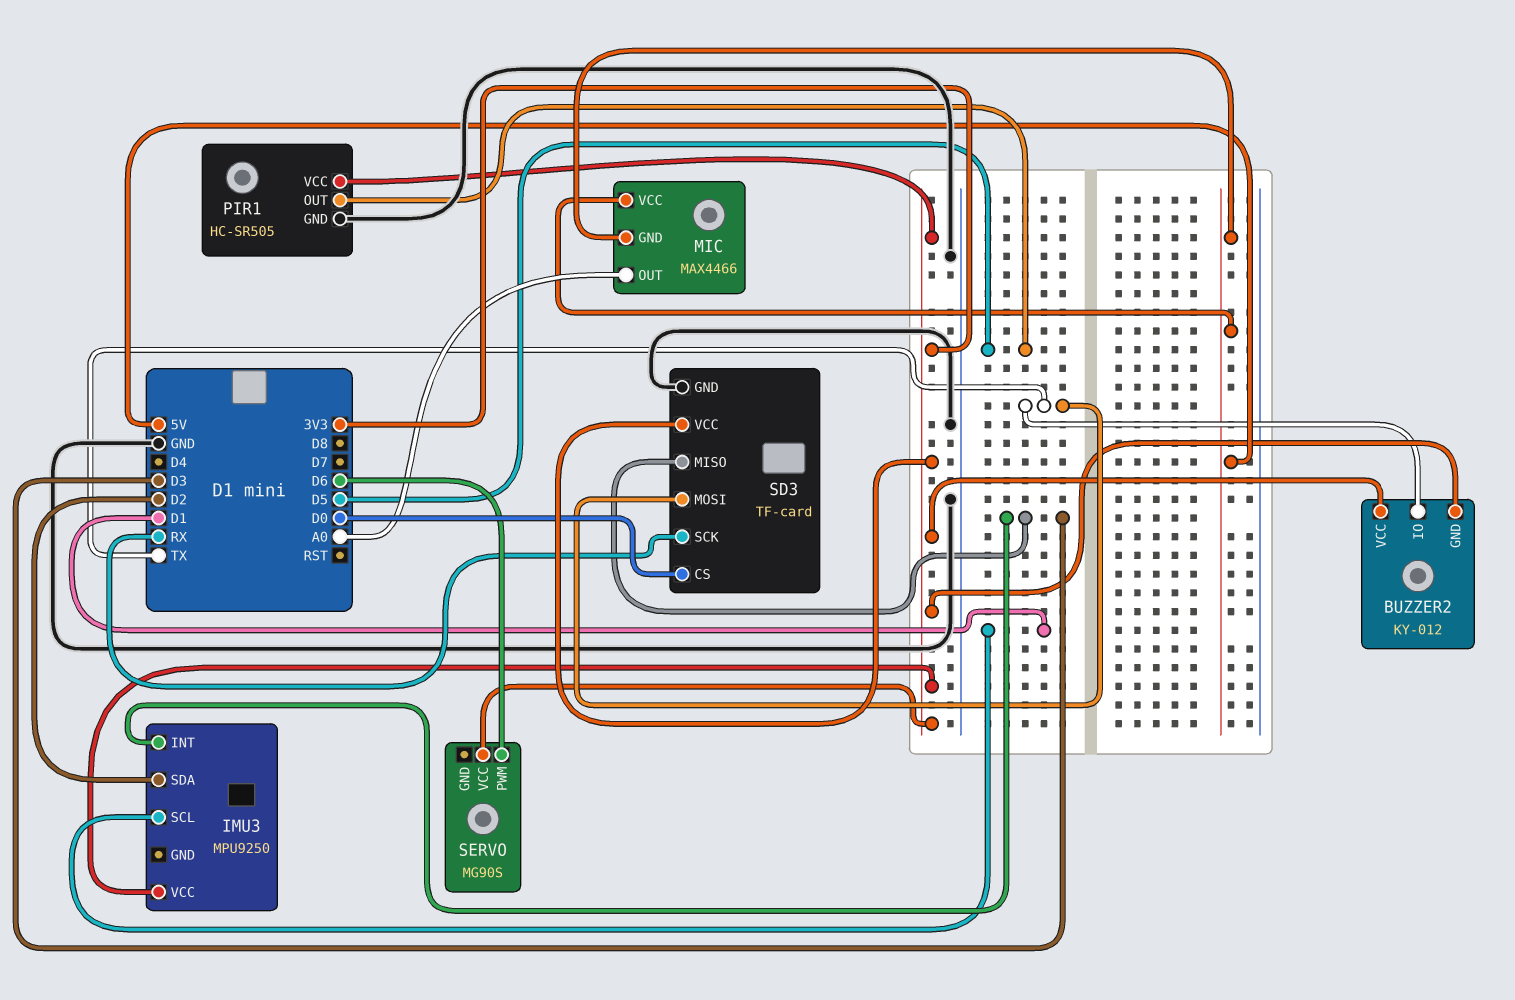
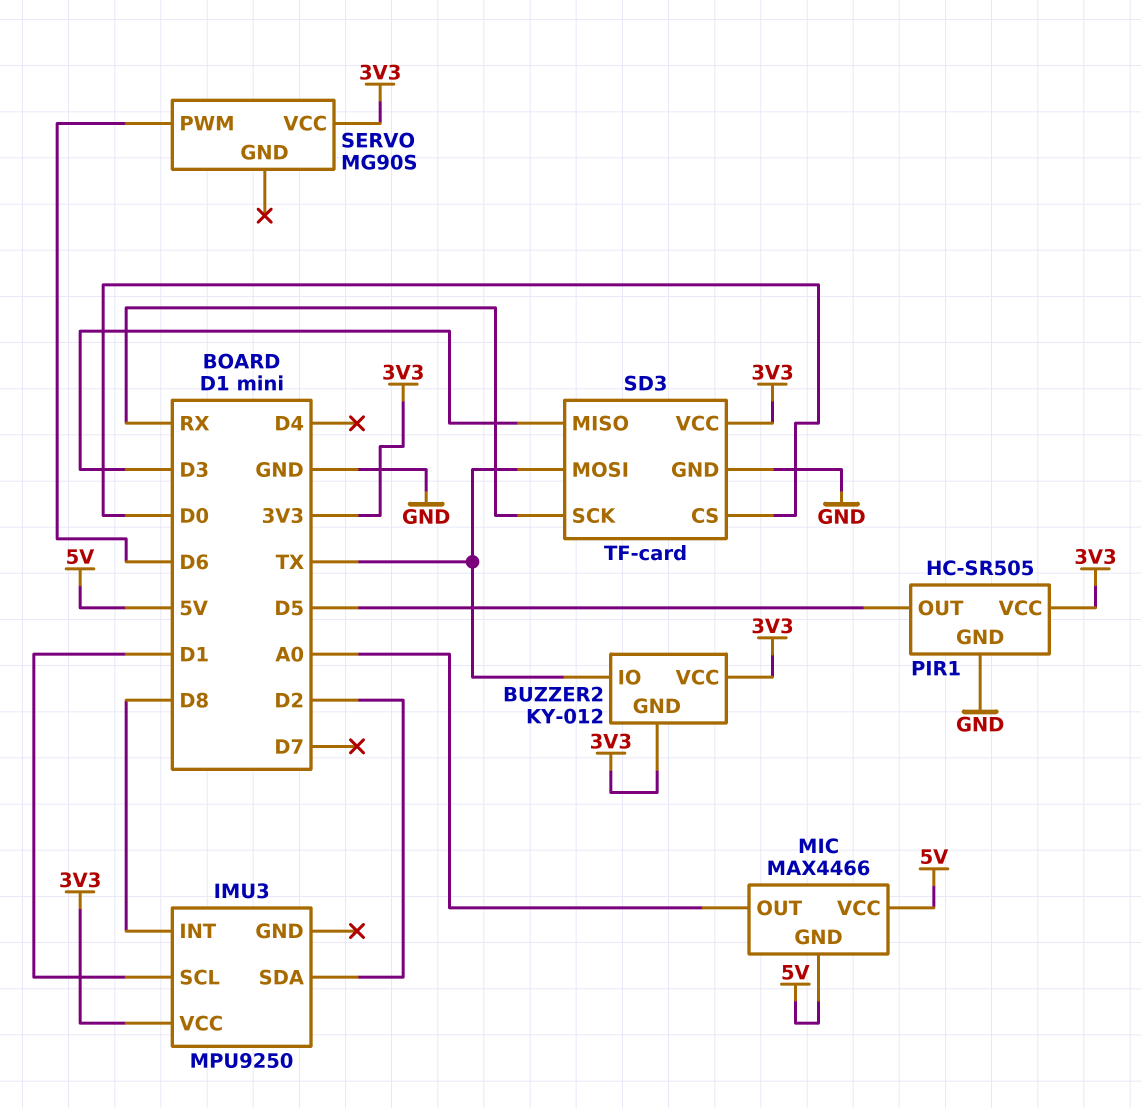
IMU3 pin INT: D3 -> D8

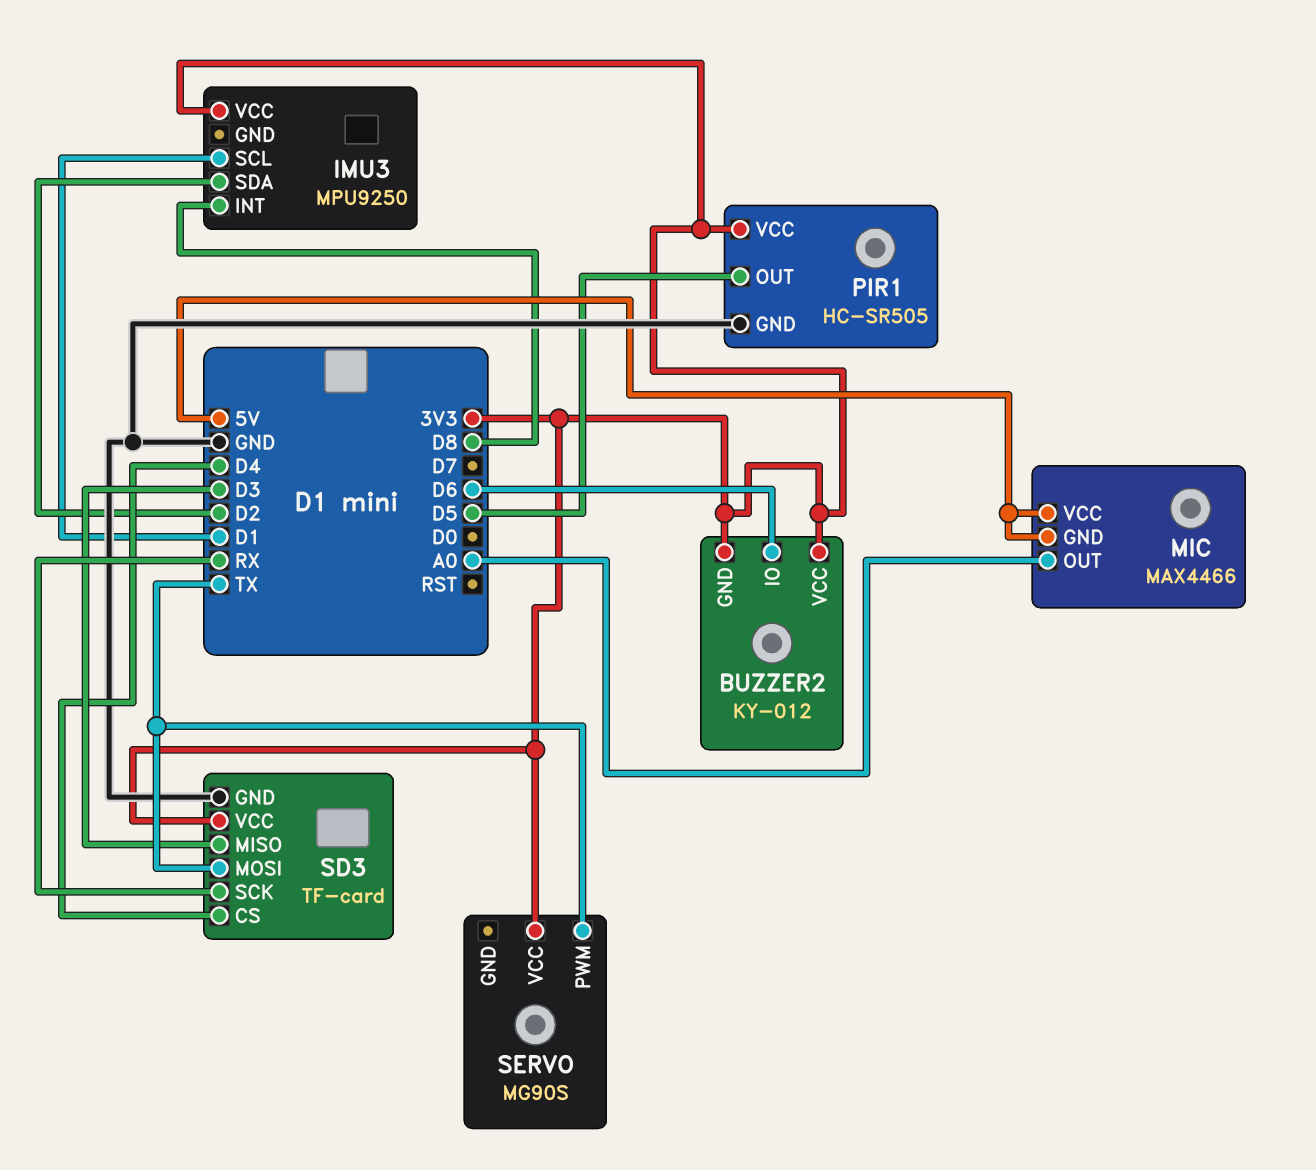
BUZZER2 pin IO: TX -> D6
SD3 pin CS: D0 -> D4
SERVO pin PWM: D6 -> TX

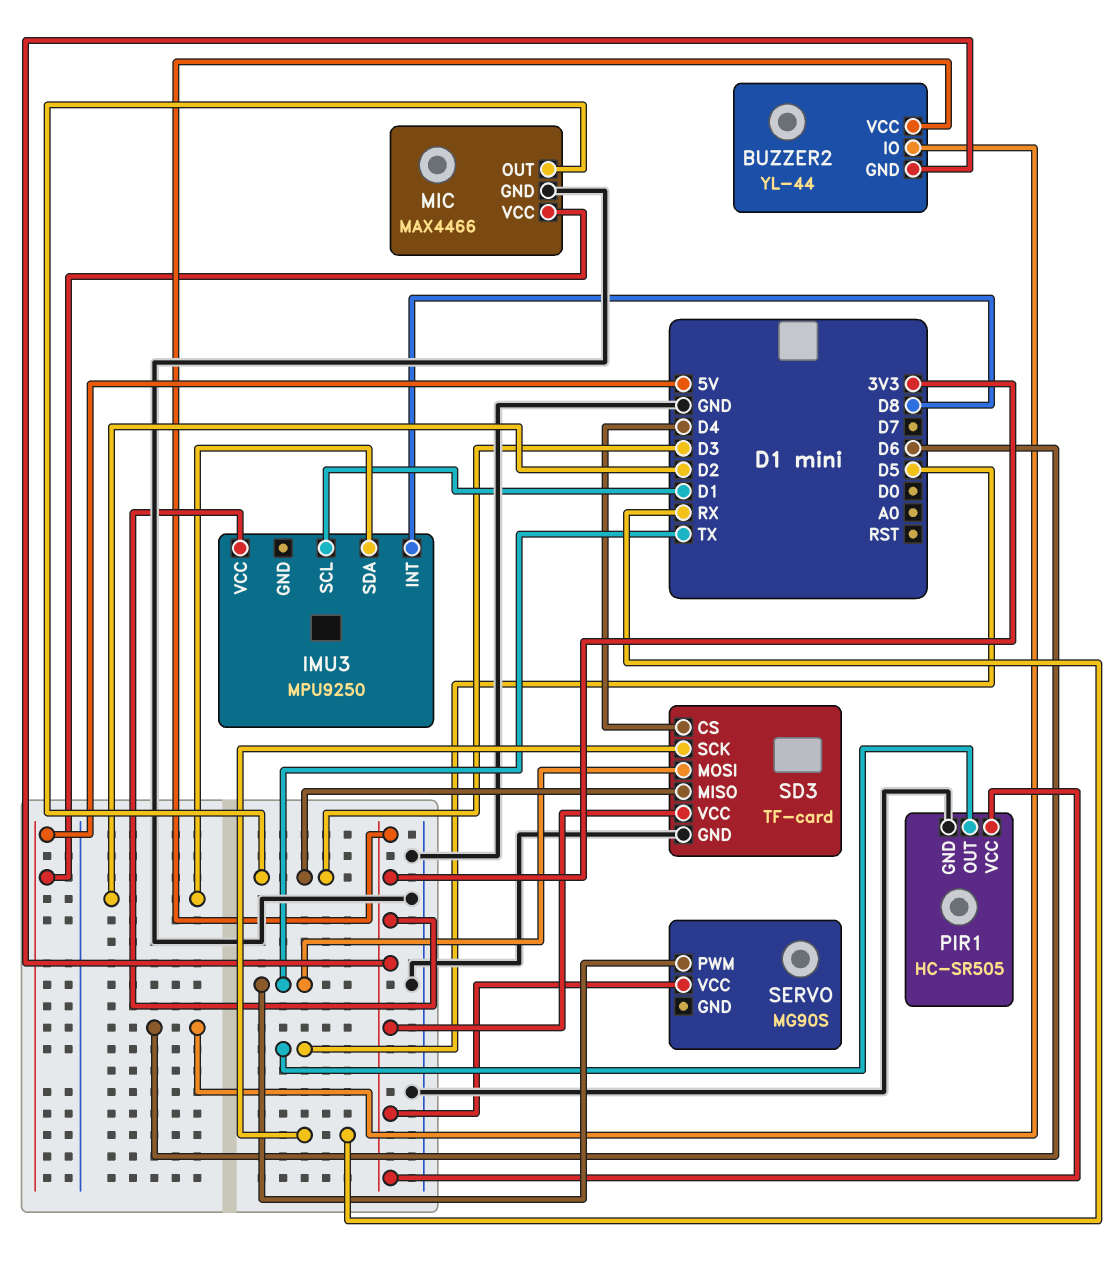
BUZZER2: KY-012 -> YL-44
MIC pin GND: 5V -> GND
MIC pin OUT: A0 -> D3

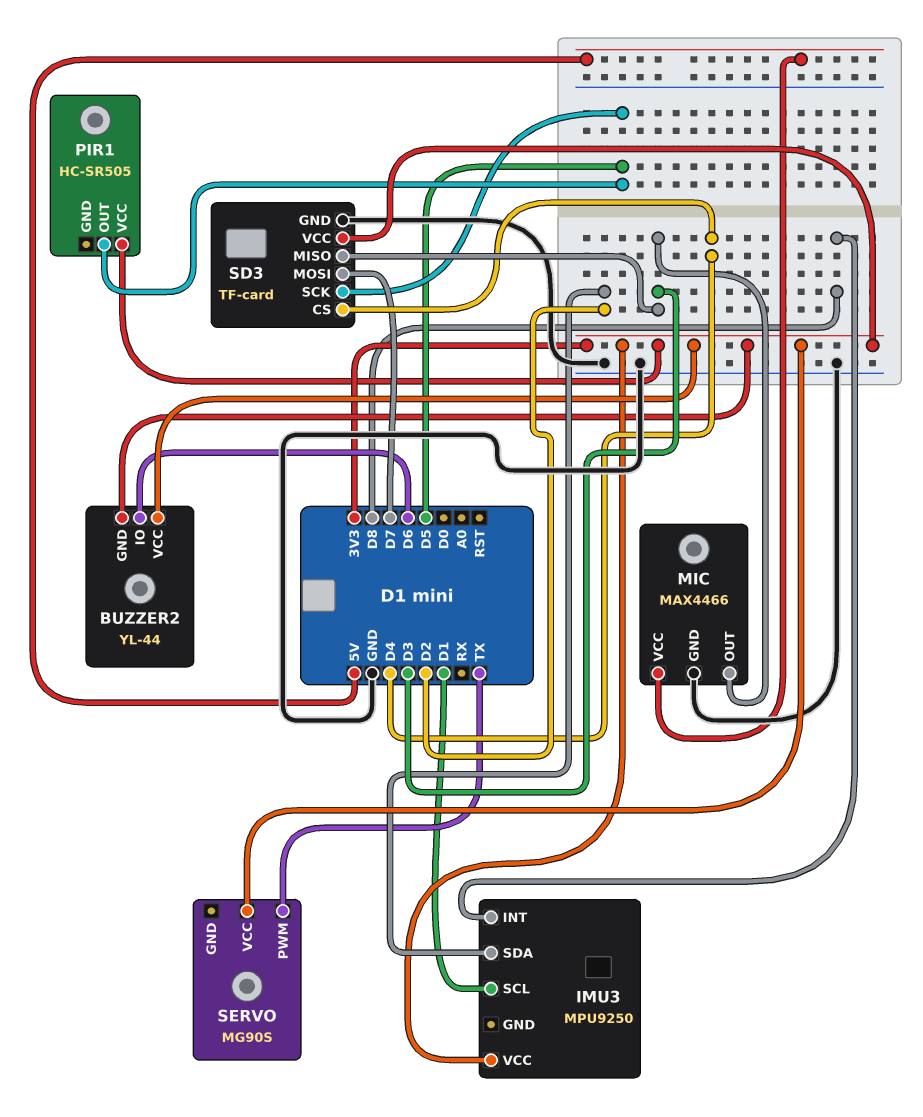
PIR1 pin GND: GND -> none
SD3 pin MOSI: TX -> D7
SD3 pin SCK: RX -> D5

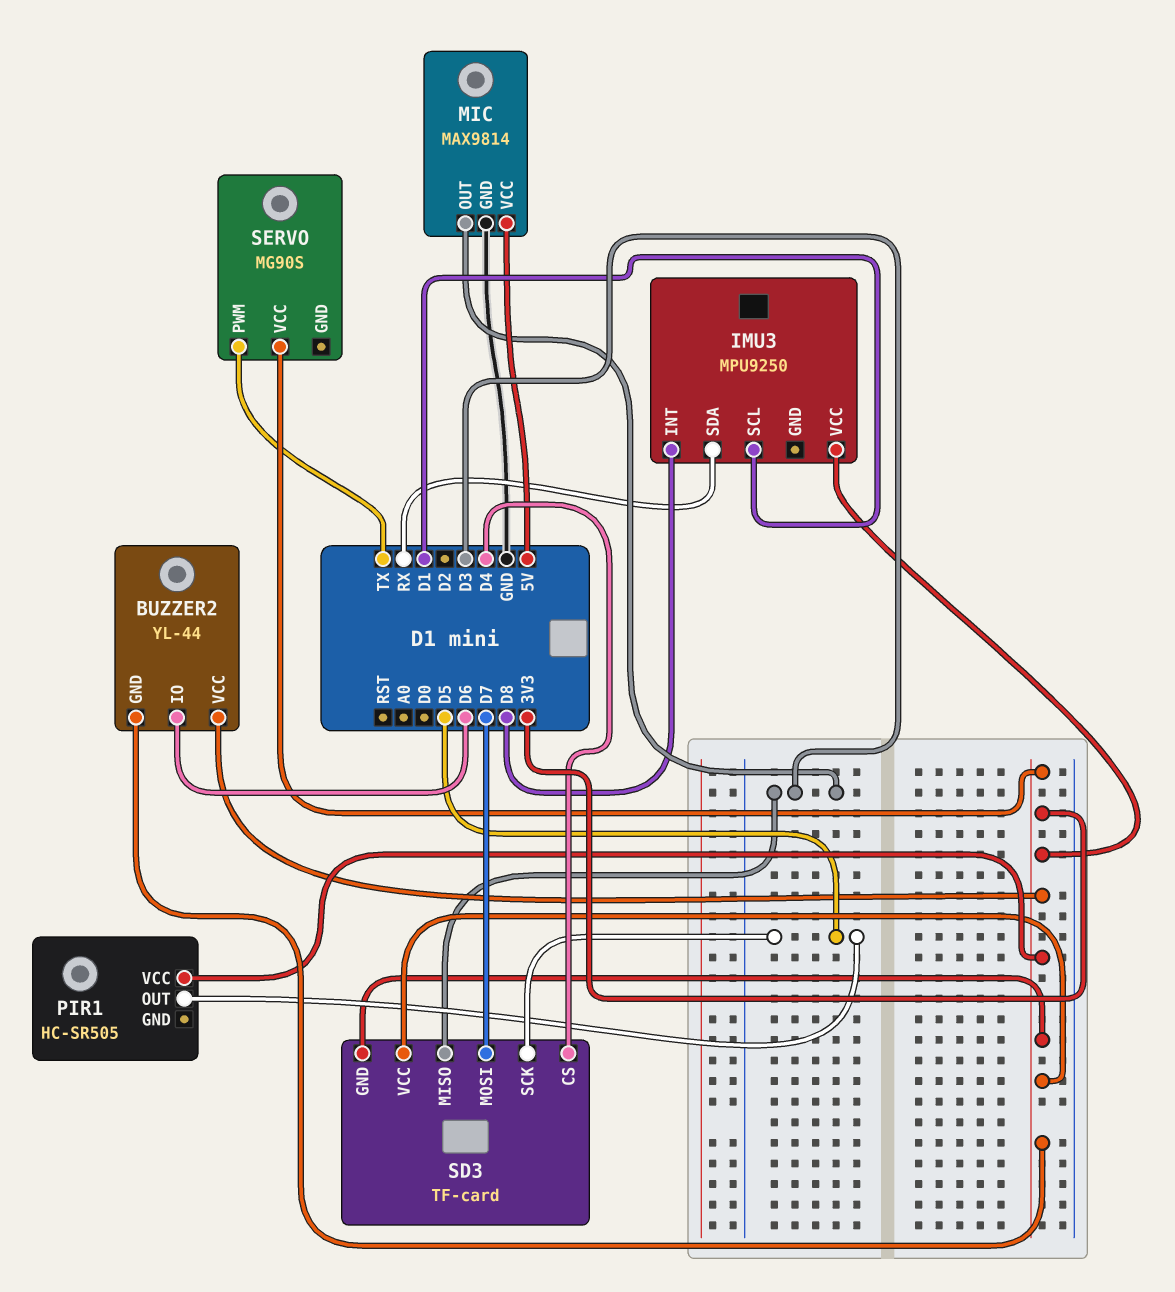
IMU3 pin SDA: D2 -> RX
MIC: MAX4466 -> MAX9814
SD3 pin GND: GND -> 3V3

